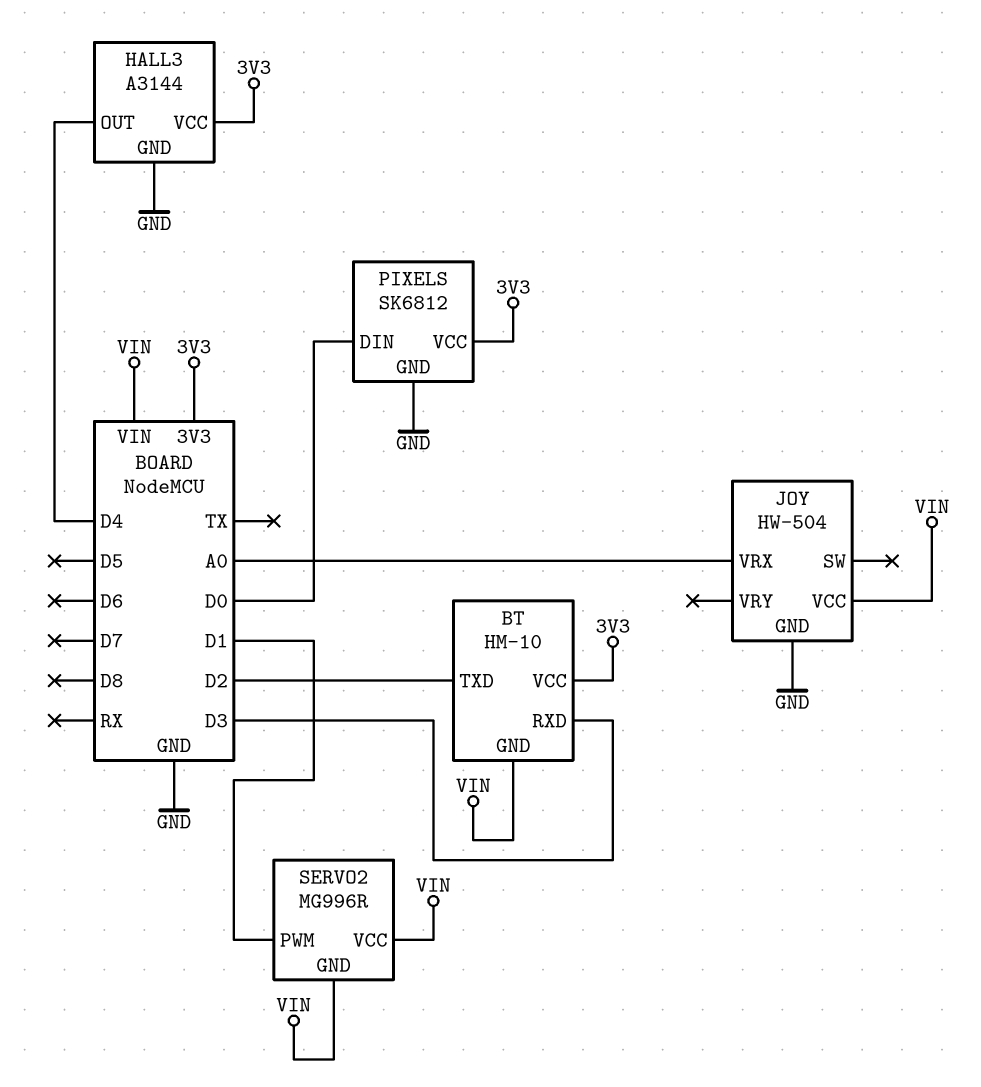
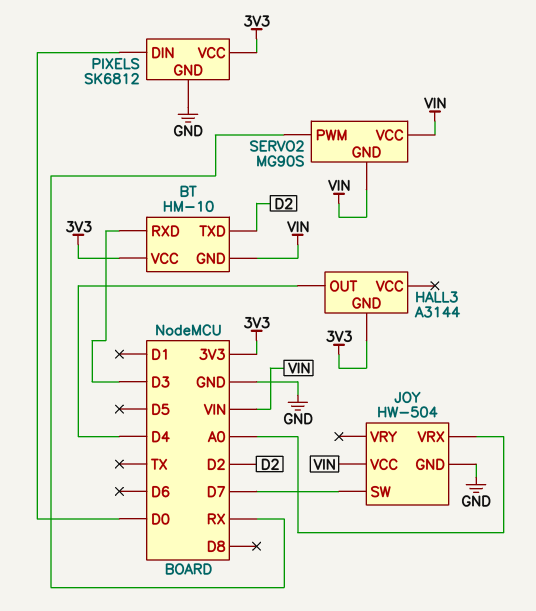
HALL3 pin GND: GND -> 3V3
HALL3 pin VCC: 3V3 -> none
JOY pin SW: none -> D7
SERVO2: MG996R -> MG90S
SERVO2 pin PWM: D1 -> RX

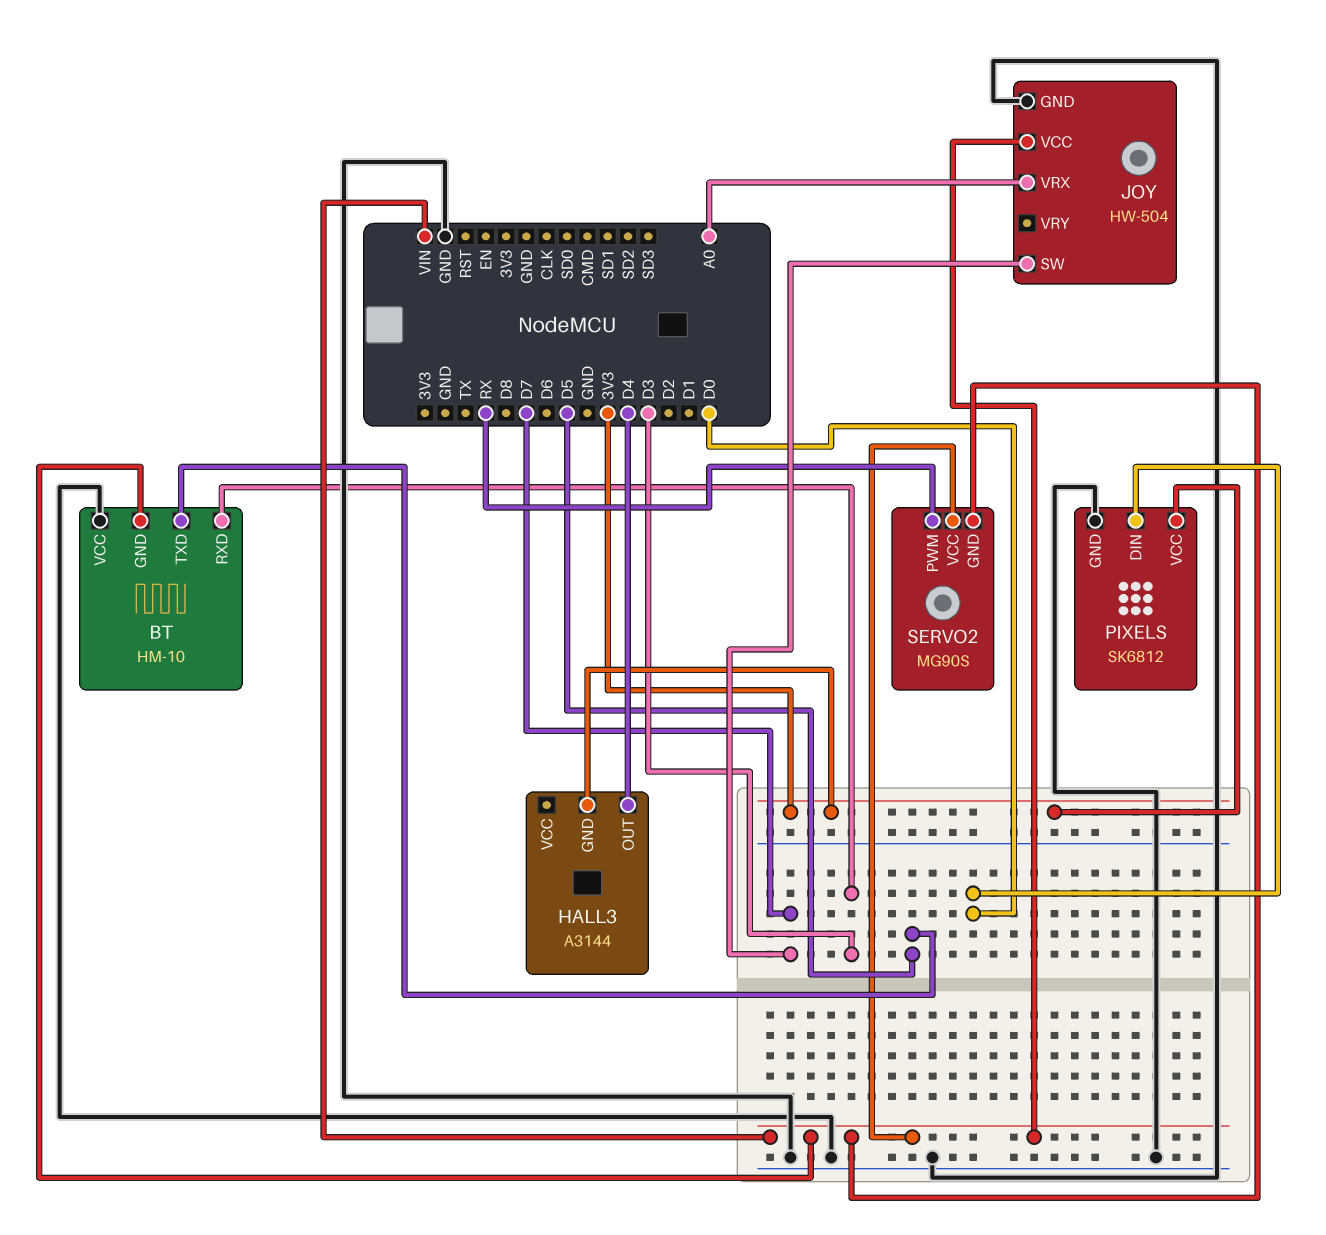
BT pin TXD: D2 -> D5
BT pin VCC: 3V3 -> GND

